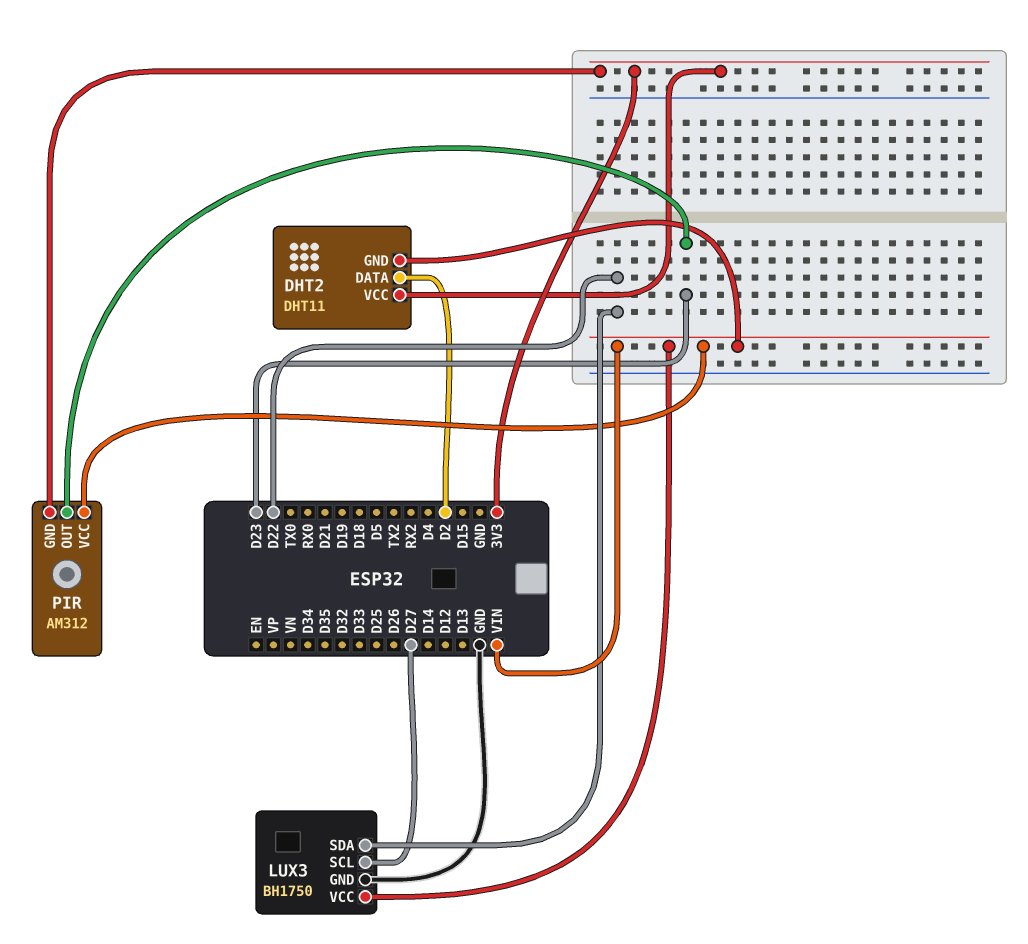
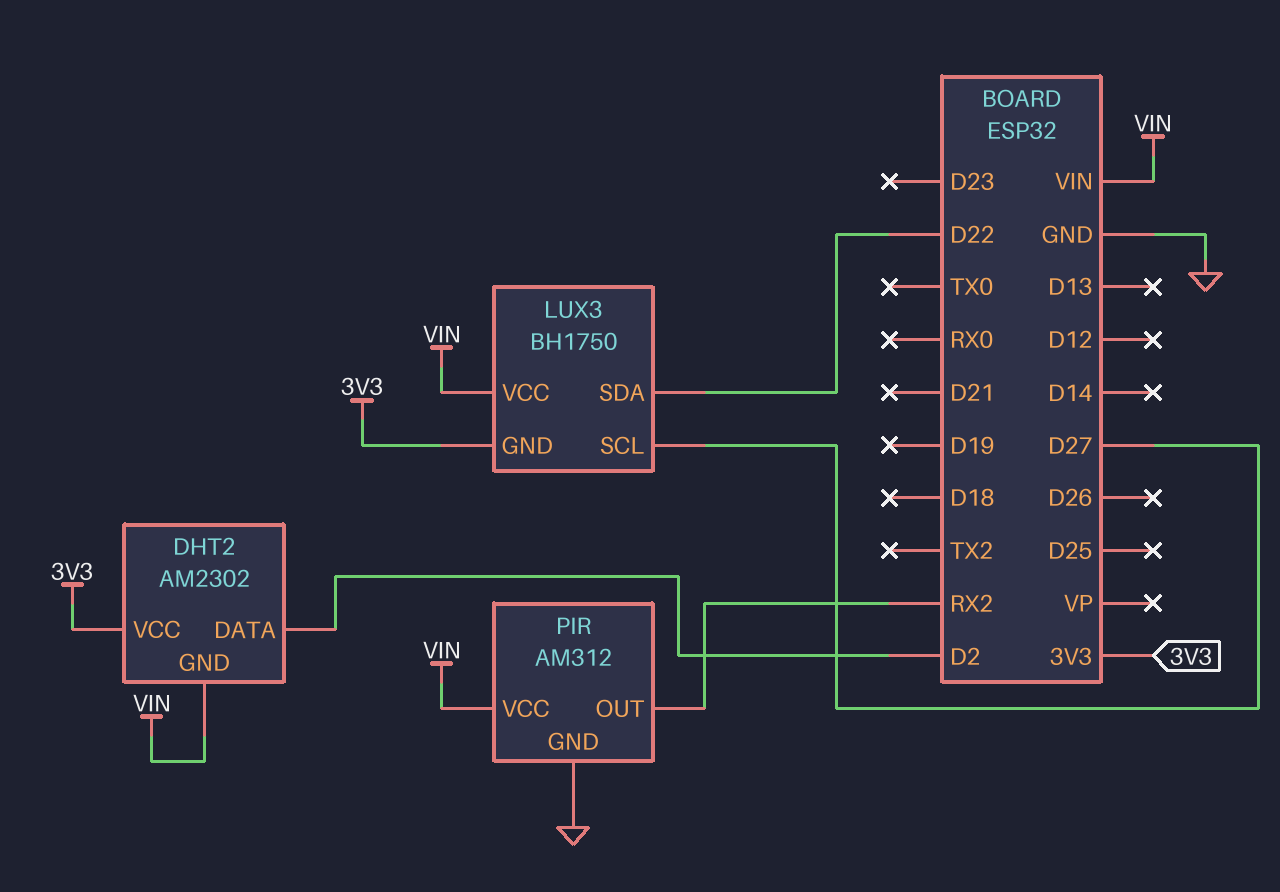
DHT2: DHT11 -> AM2302
LUX3 pin GND: GND -> 3V3
PIR pin GND: 3V3 -> GND
PIR pin OUT: D23 -> RX2

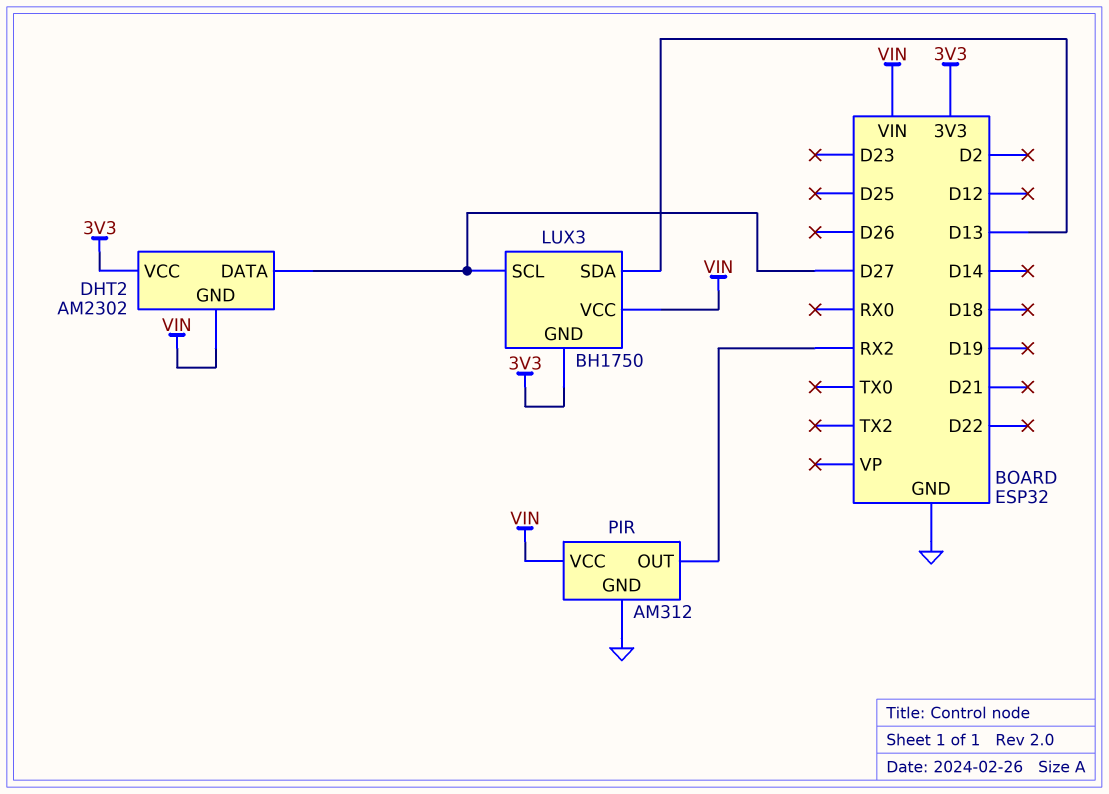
DHT2 pin DATA: D2 -> D27
LUX3 pin SDA: D22 -> D13

